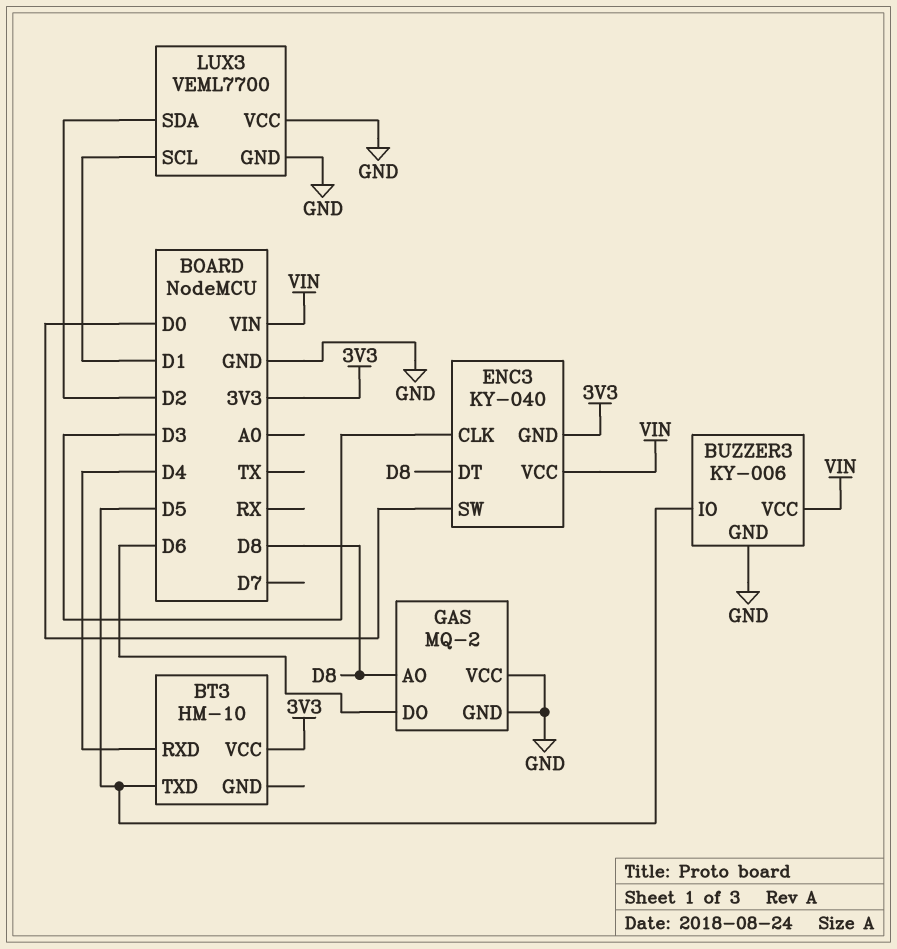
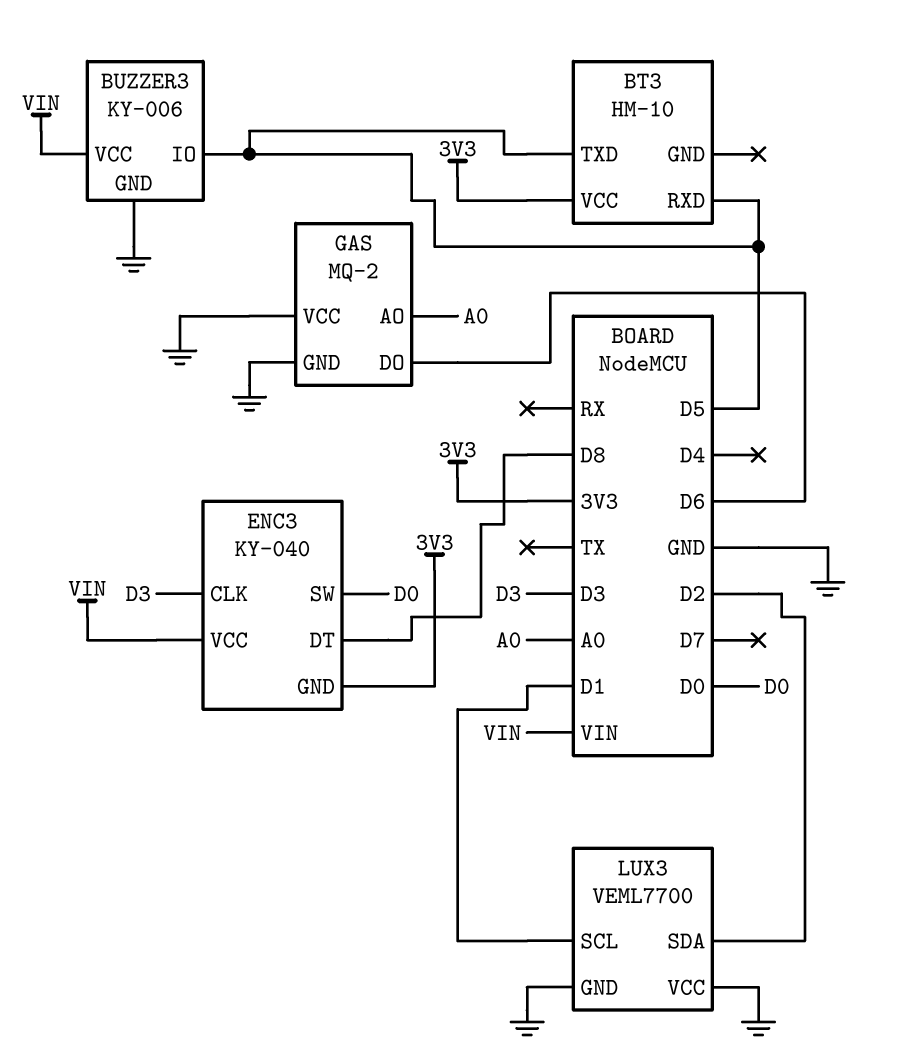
BT3 pin RXD: D4 -> D5
GAS pin AO: D8 -> A0

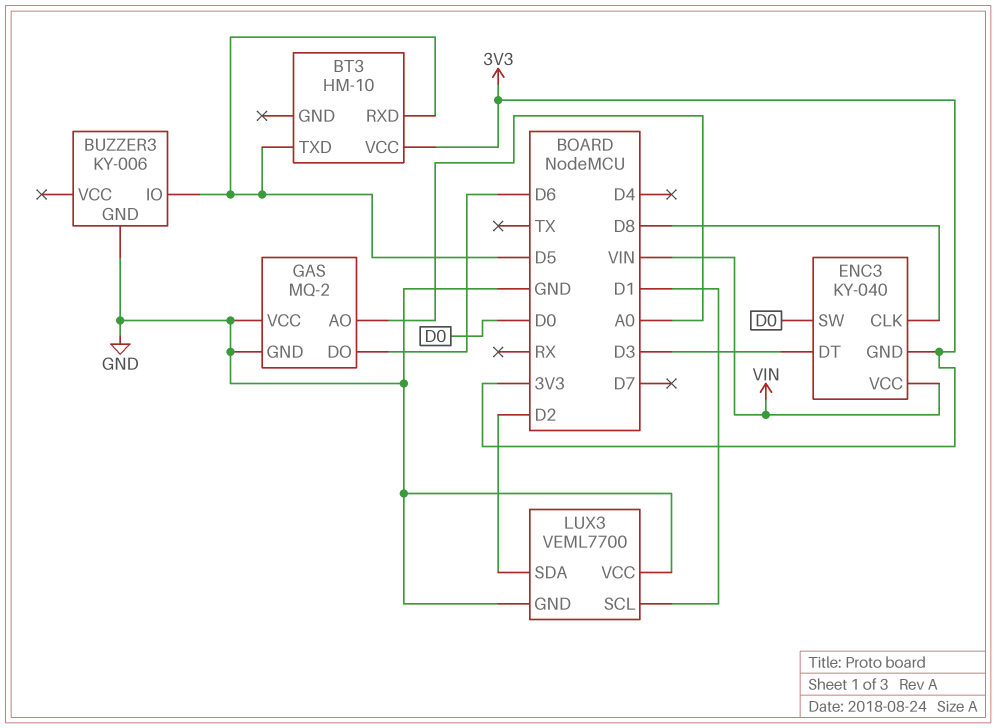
BUZZER3 pin VCC: VIN -> none
ENC3 pin CLK: D3 -> D8
ENC3 pin DT: D8 -> D3

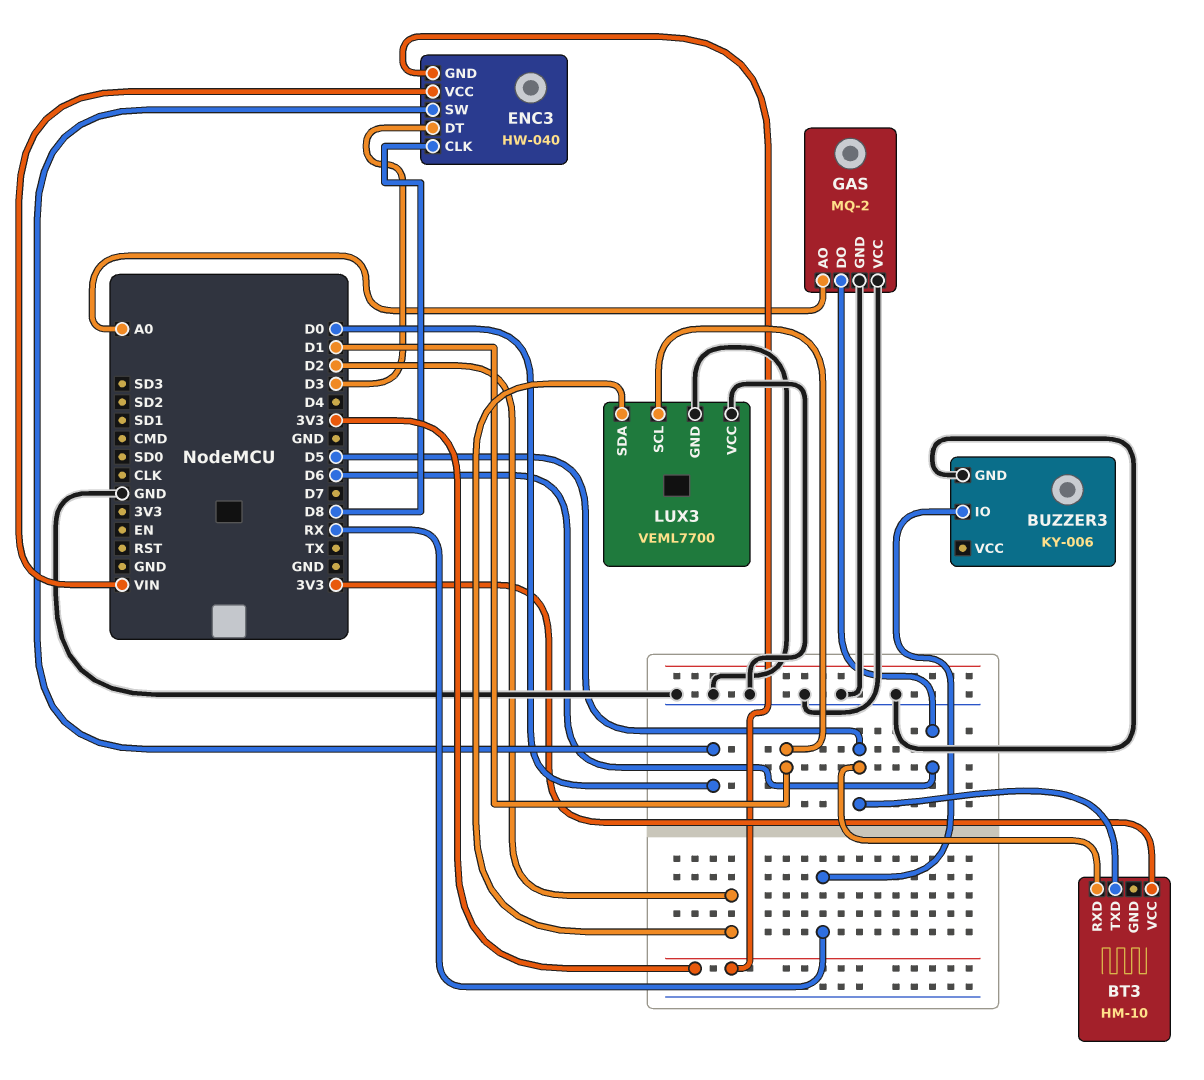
BUZZER3 pin IO: D5 -> RX
ENC3: KY-040 -> HW-040

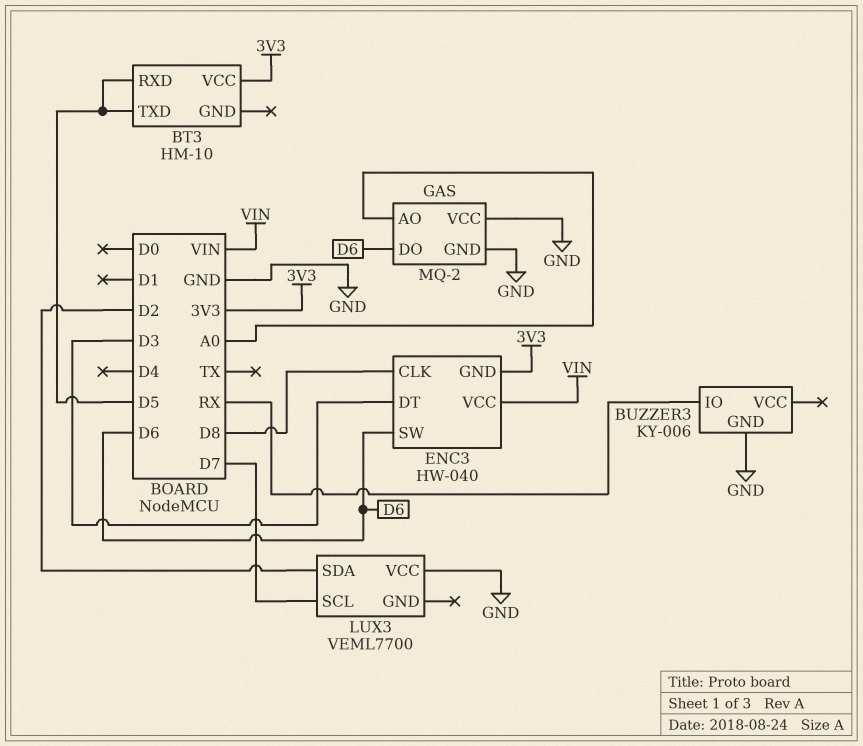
ENC3 pin SW: D0 -> D6
LUX3 pin GND: GND -> none
LUX3 pin SCL: D1 -> D7

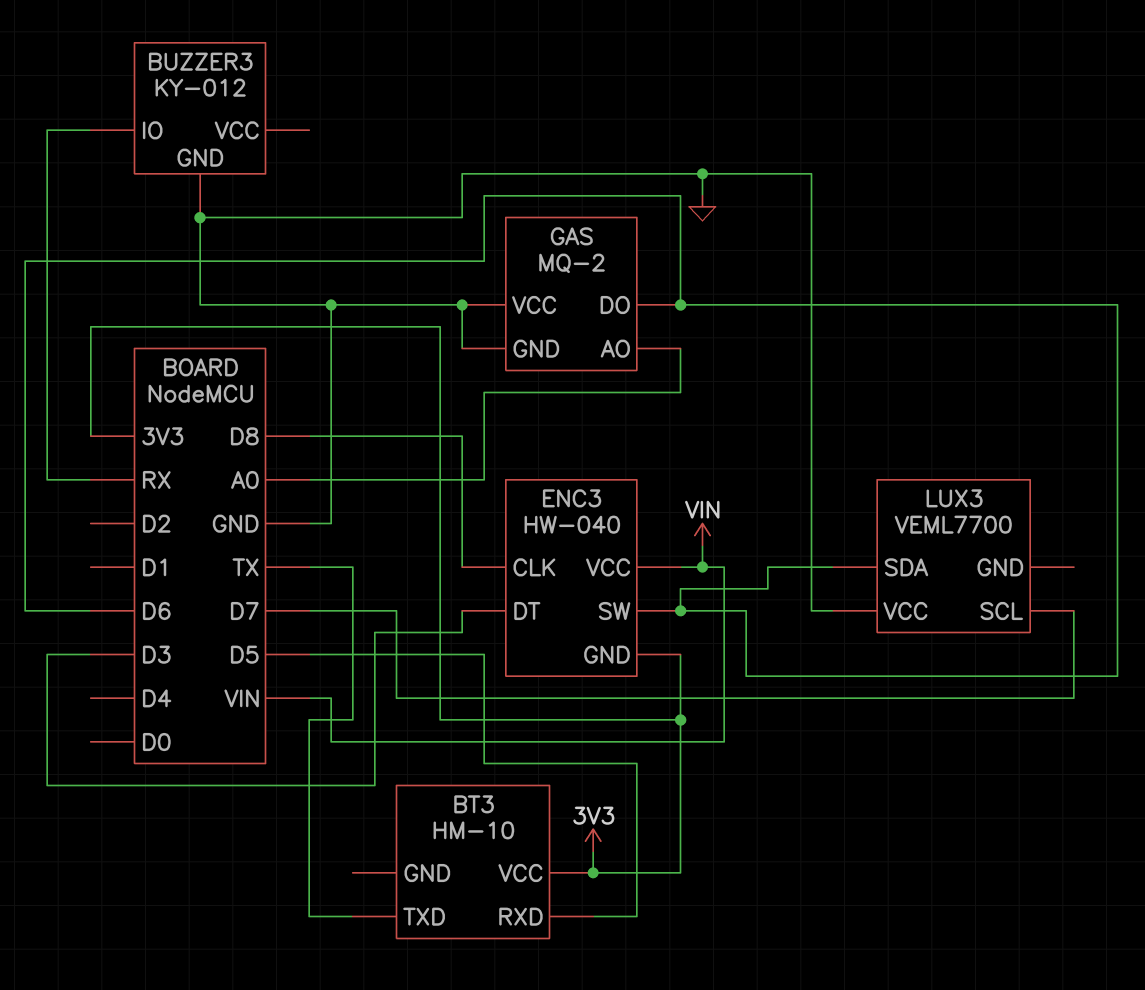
BT3 pin TXD: D5 -> TX
BUZZER3: KY-006 -> KY-012
LUX3 pin SDA: D2 -> D6

